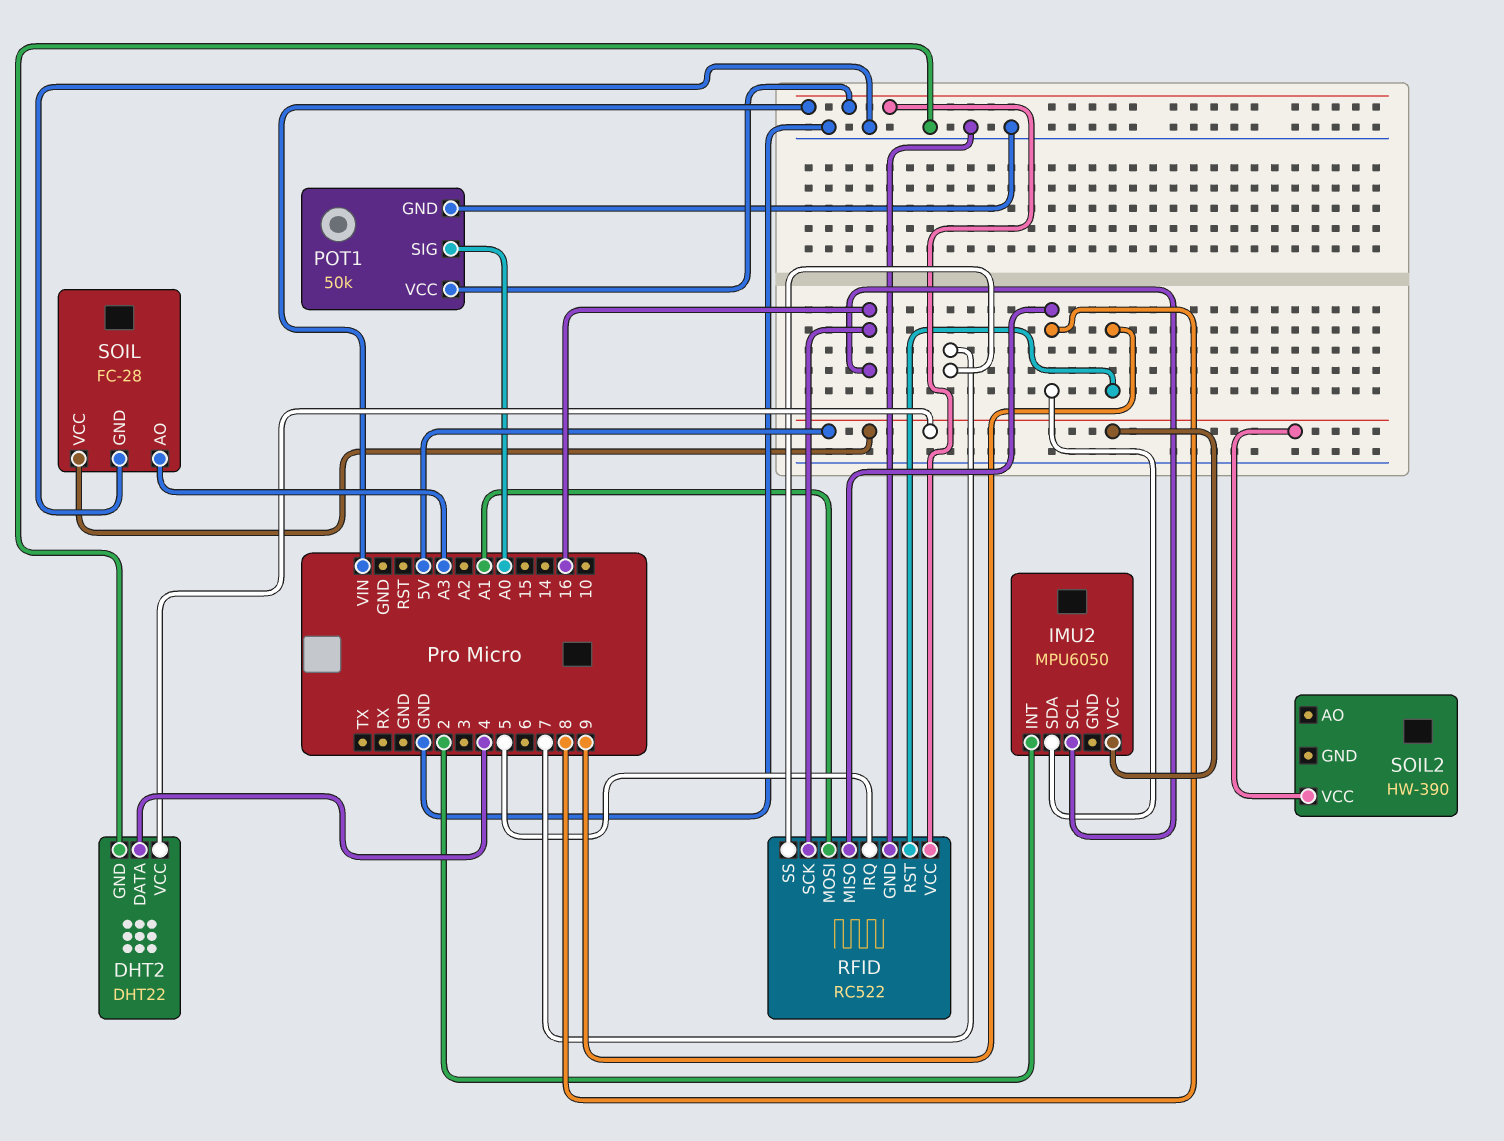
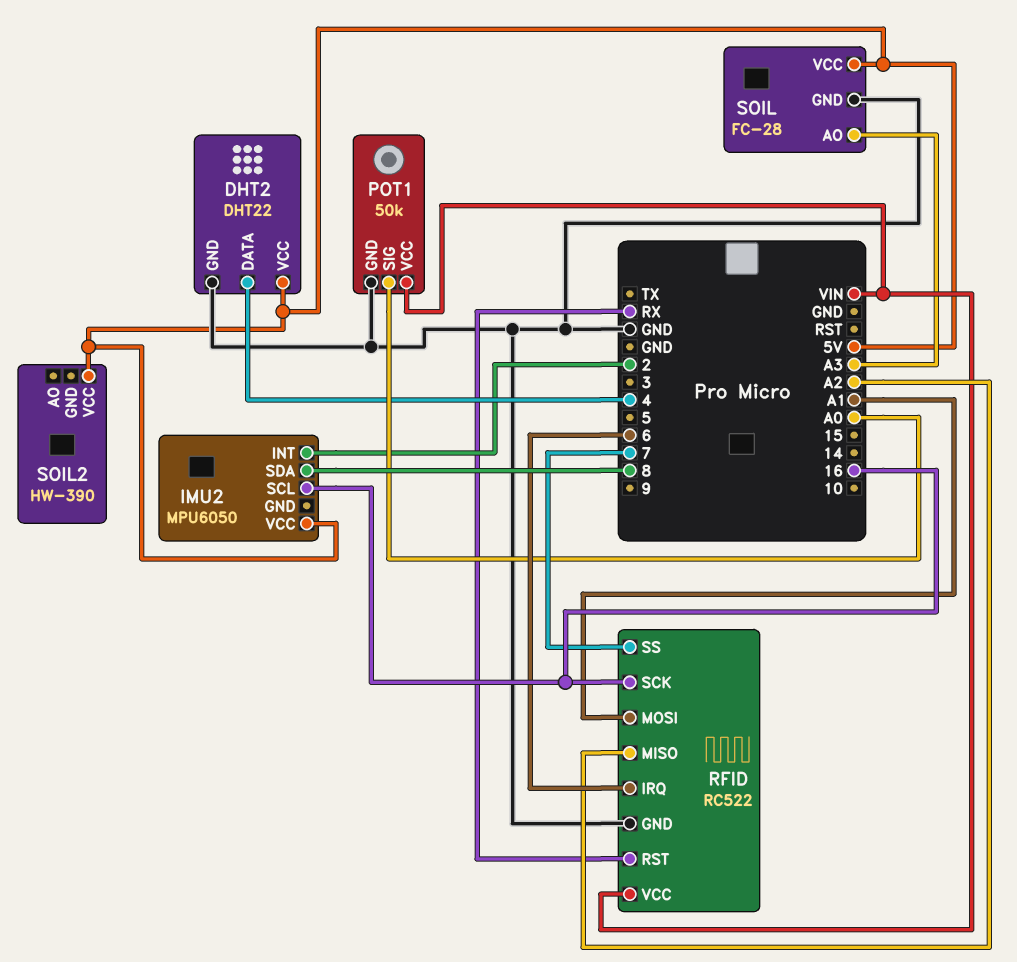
RFID pin IRQ: 5 -> 6
RFID pin MISO: 8 -> A2
RFID pin RST: 9 -> RX

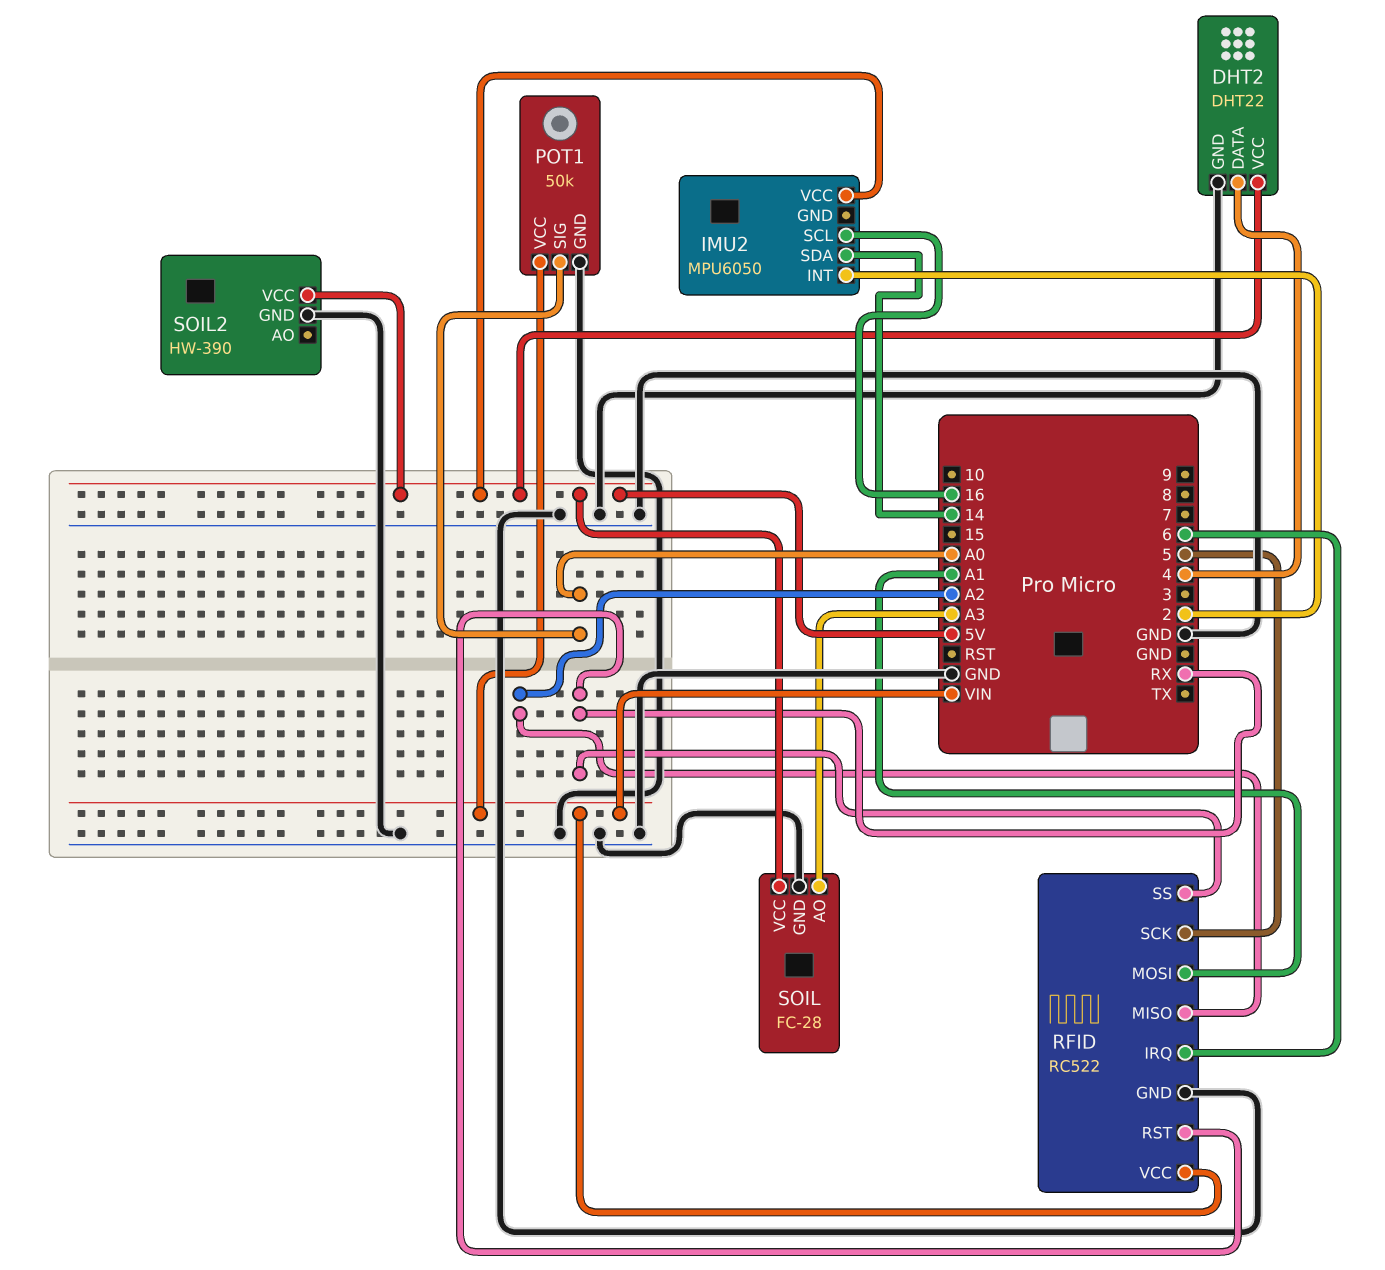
IMU2 pin SDA: 8 -> 14
RFID pin SCK: 16 -> 5
RFID pin SS: 7 -> RX
SOIL2 pin GND: none -> GND

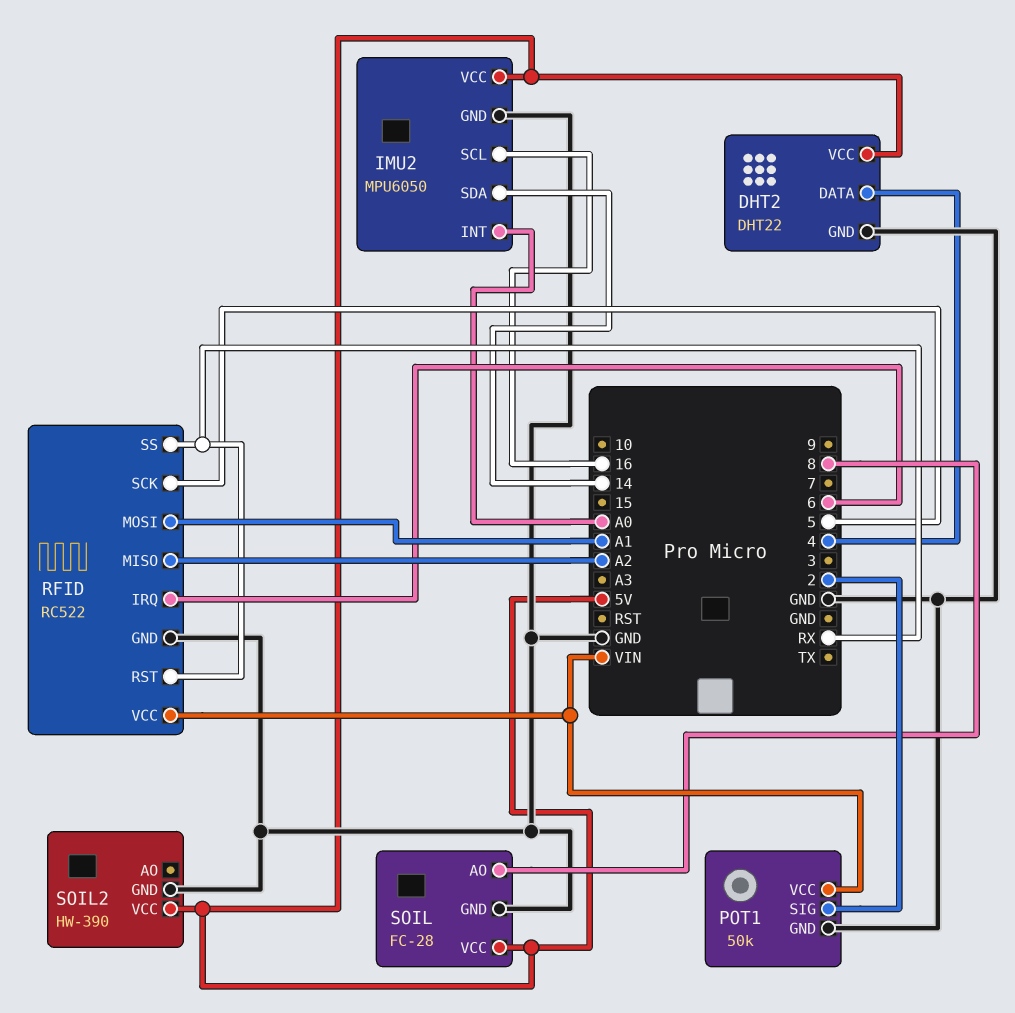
IMU2 pin GND: none -> GND
IMU2 pin INT: 2 -> A0
POT1 pin SIG: A0 -> 2
SOIL pin AO: A3 -> 8

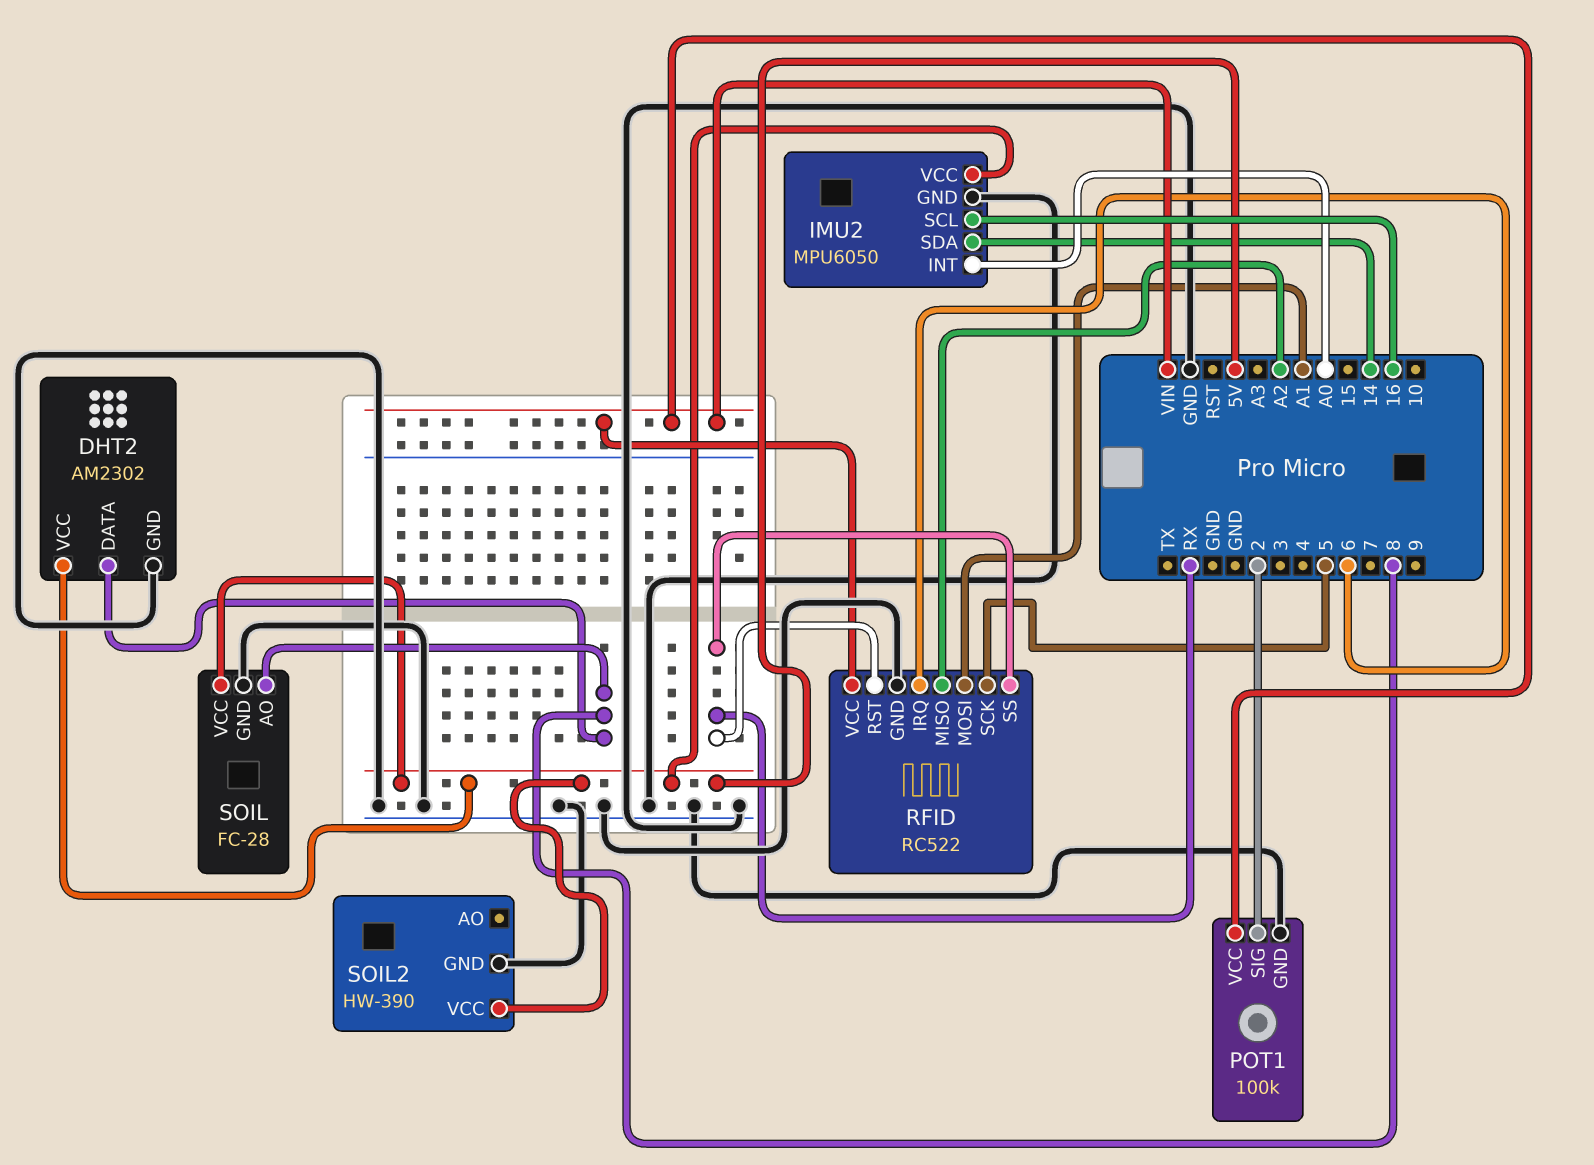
DHT2: DHT22 -> AM2302
DHT2 pin DATA: 4 -> 8
POT1: 50k -> 100k

